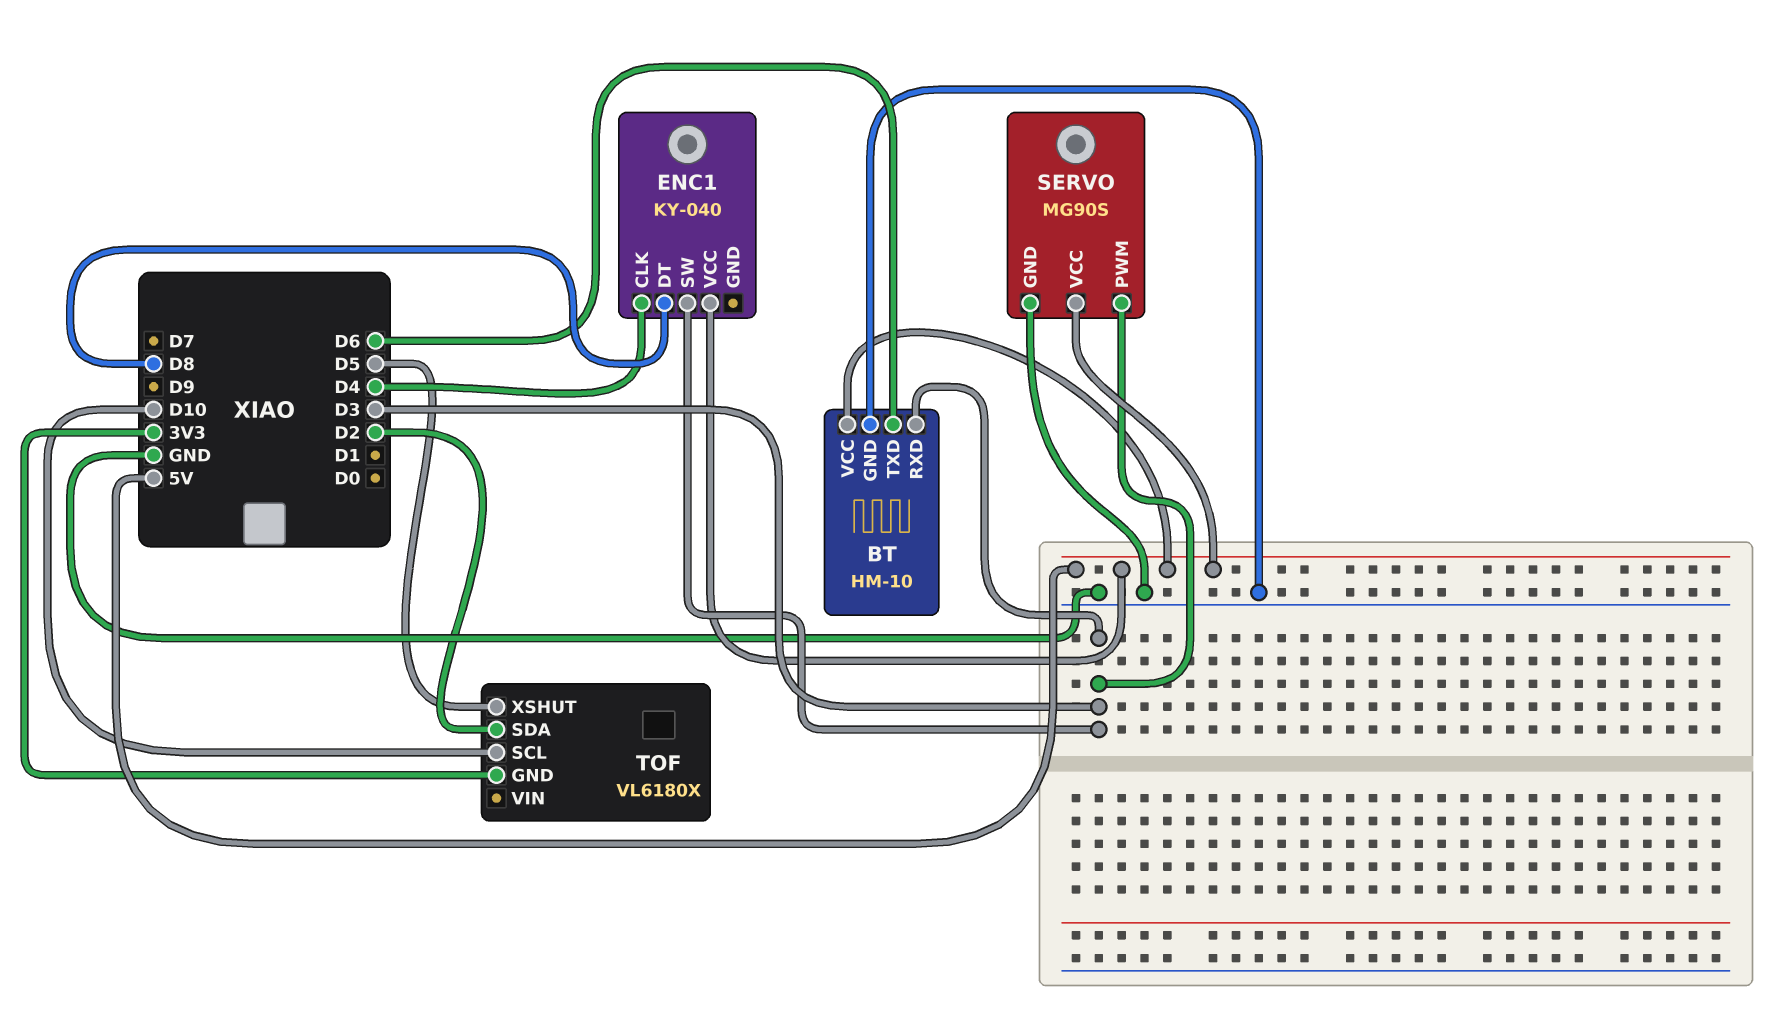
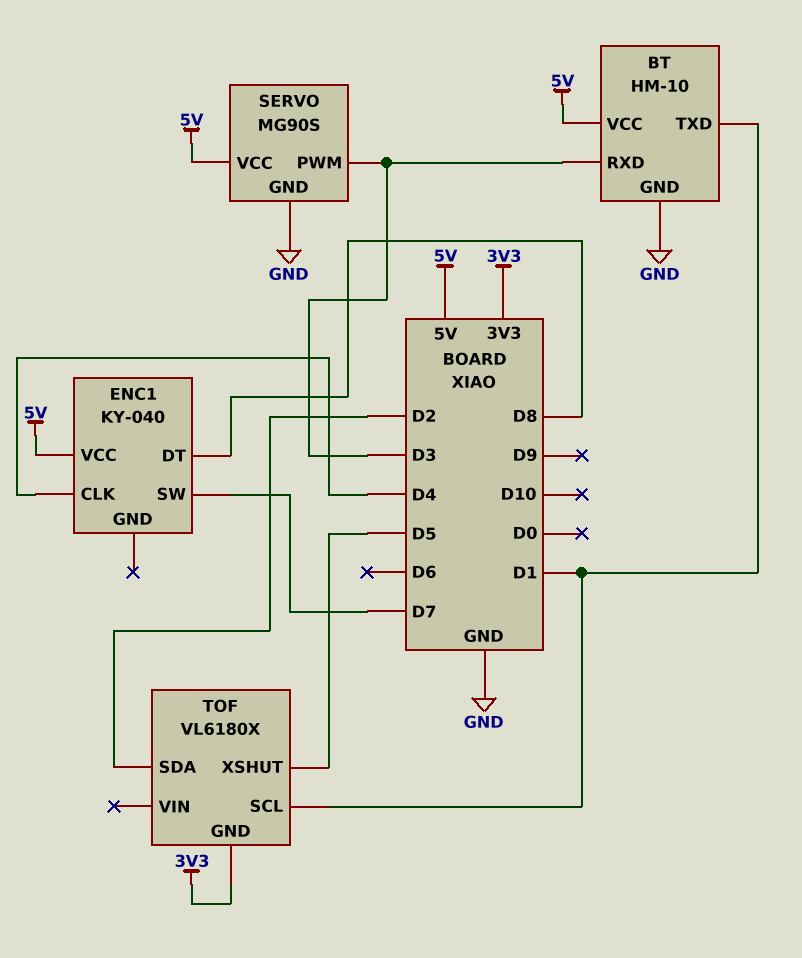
BT pin TXD: D6 -> D1
ENC1 pin SW: D3 -> D7
TOF pin SCL: D10 -> D1

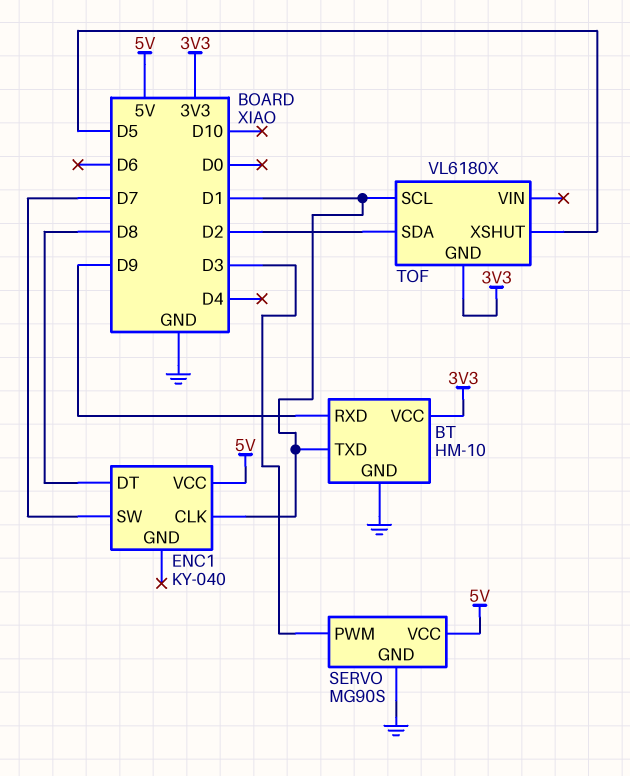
BT pin RXD: D3 -> D9
BT pin VCC: 5V -> 3V3
ENC1 pin CLK: D4 -> D1

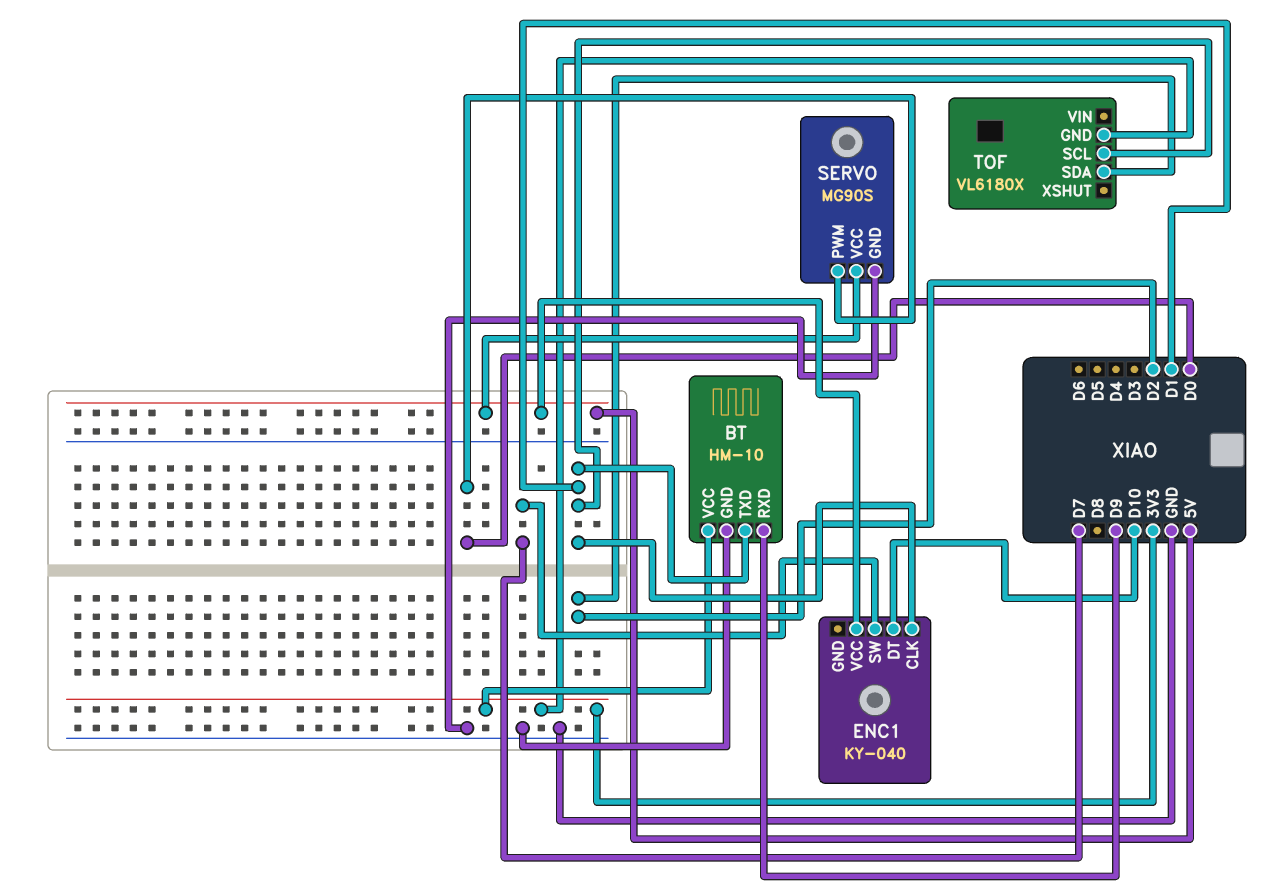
ENC1 pin DT: D8 -> D10
SERVO pin PWM: D3 -> D0
TOF pin XSHUT: D5 -> none

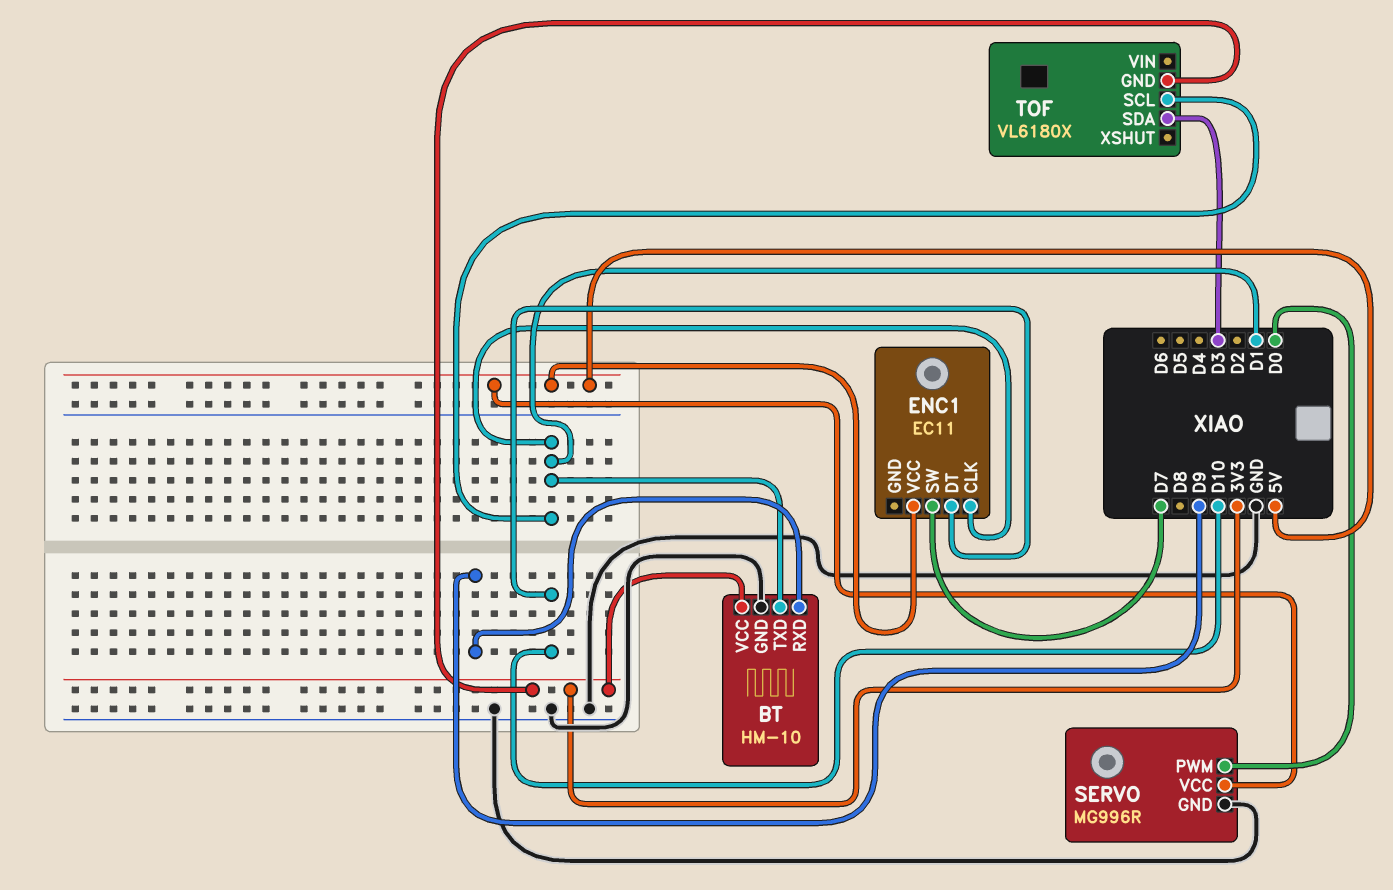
ENC1: KY-040 -> EC11
SERVO: MG90S -> MG996R
TOF pin SDA: D2 -> D3

